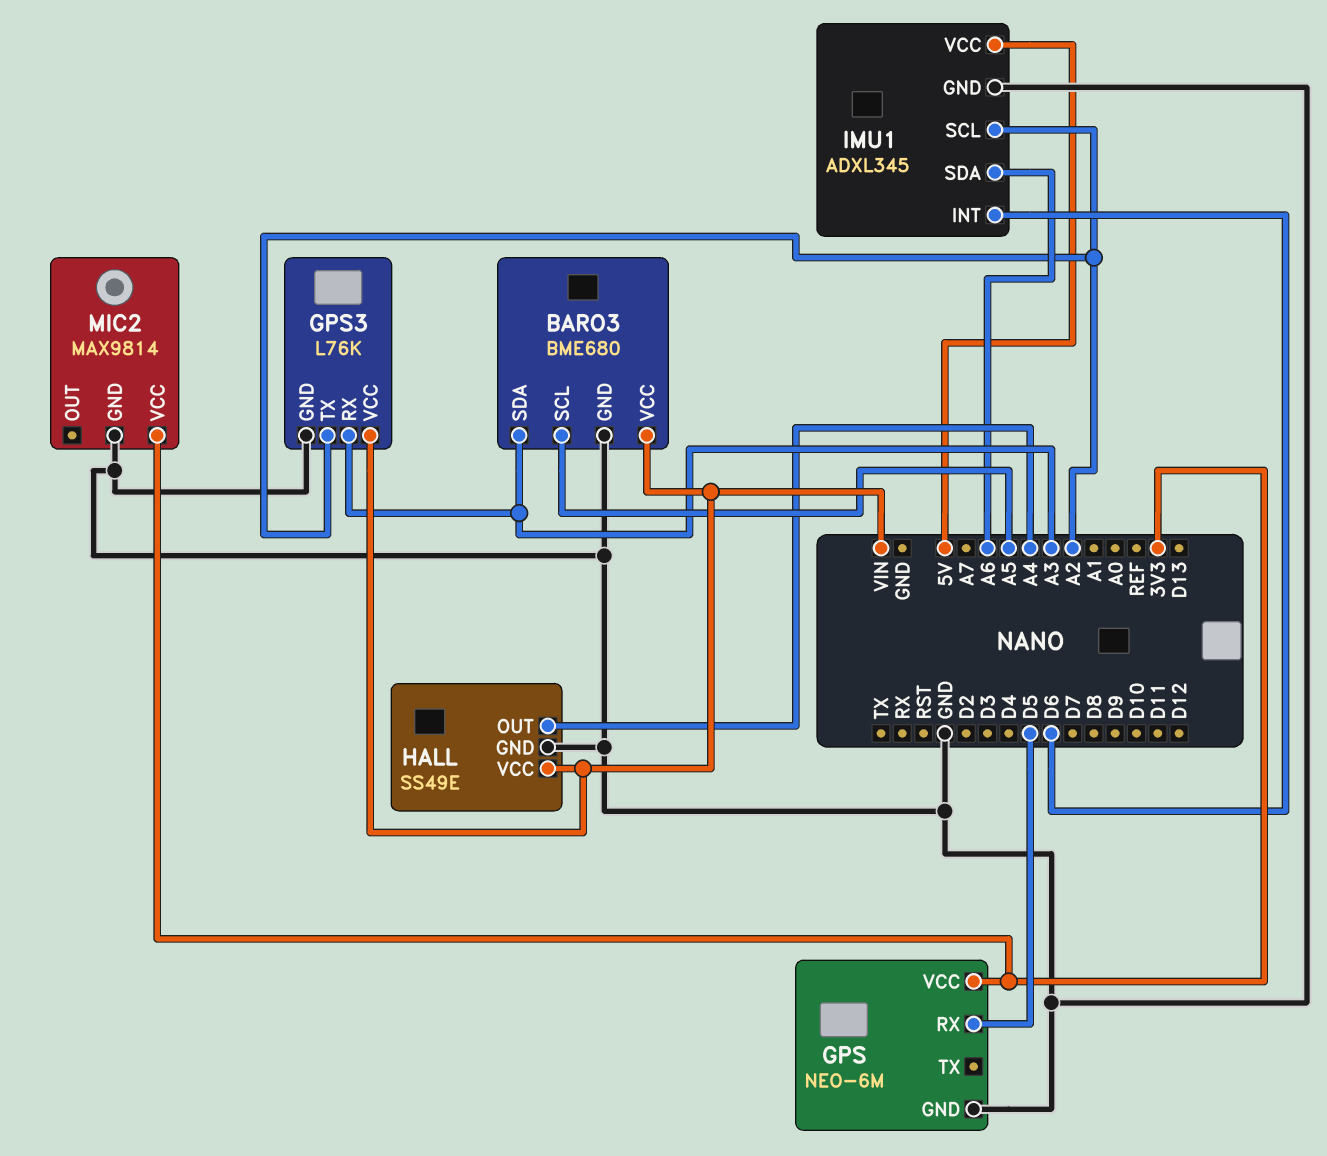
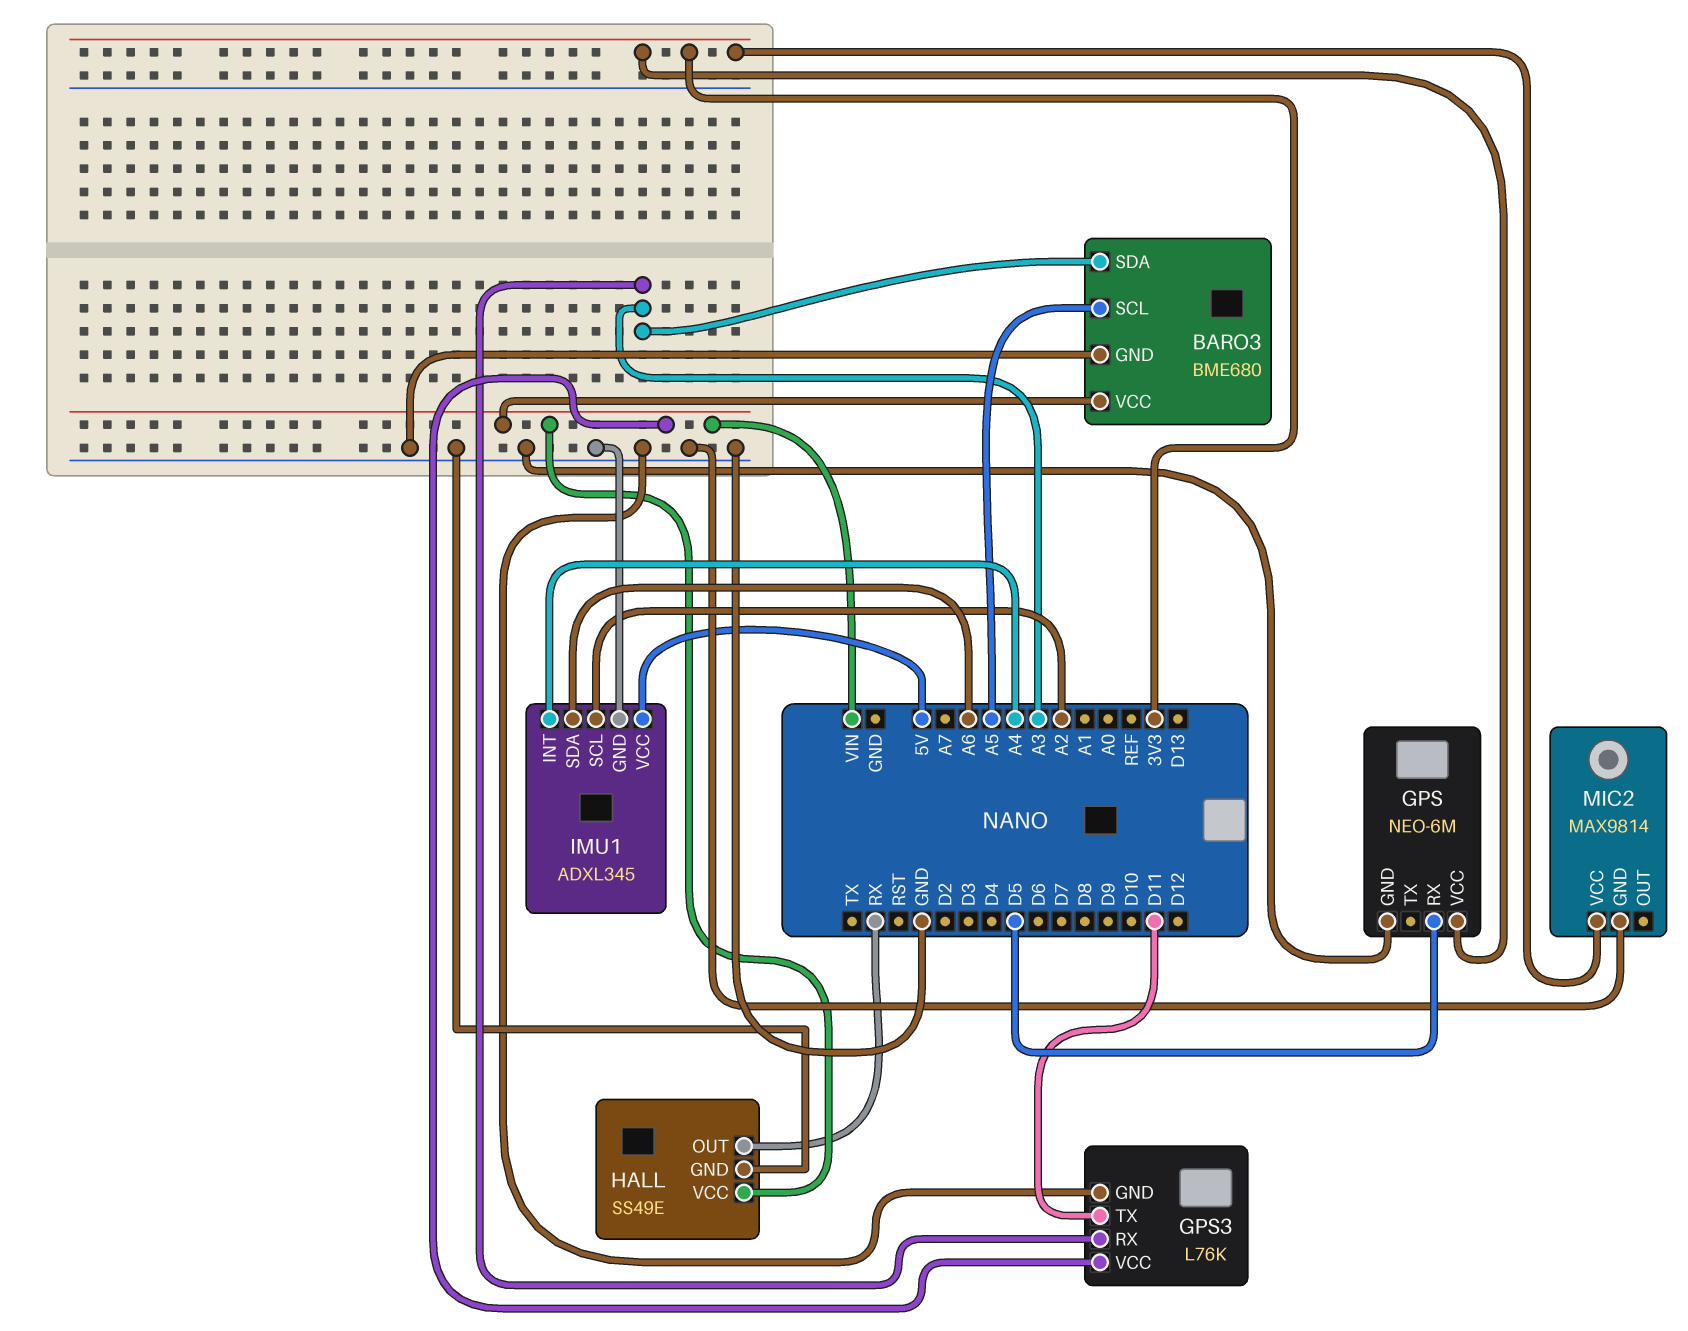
GPS3 pin TX: A2 -> D11
HALL pin OUT: A4 -> RX
IMU1 pin INT: D6 -> A4

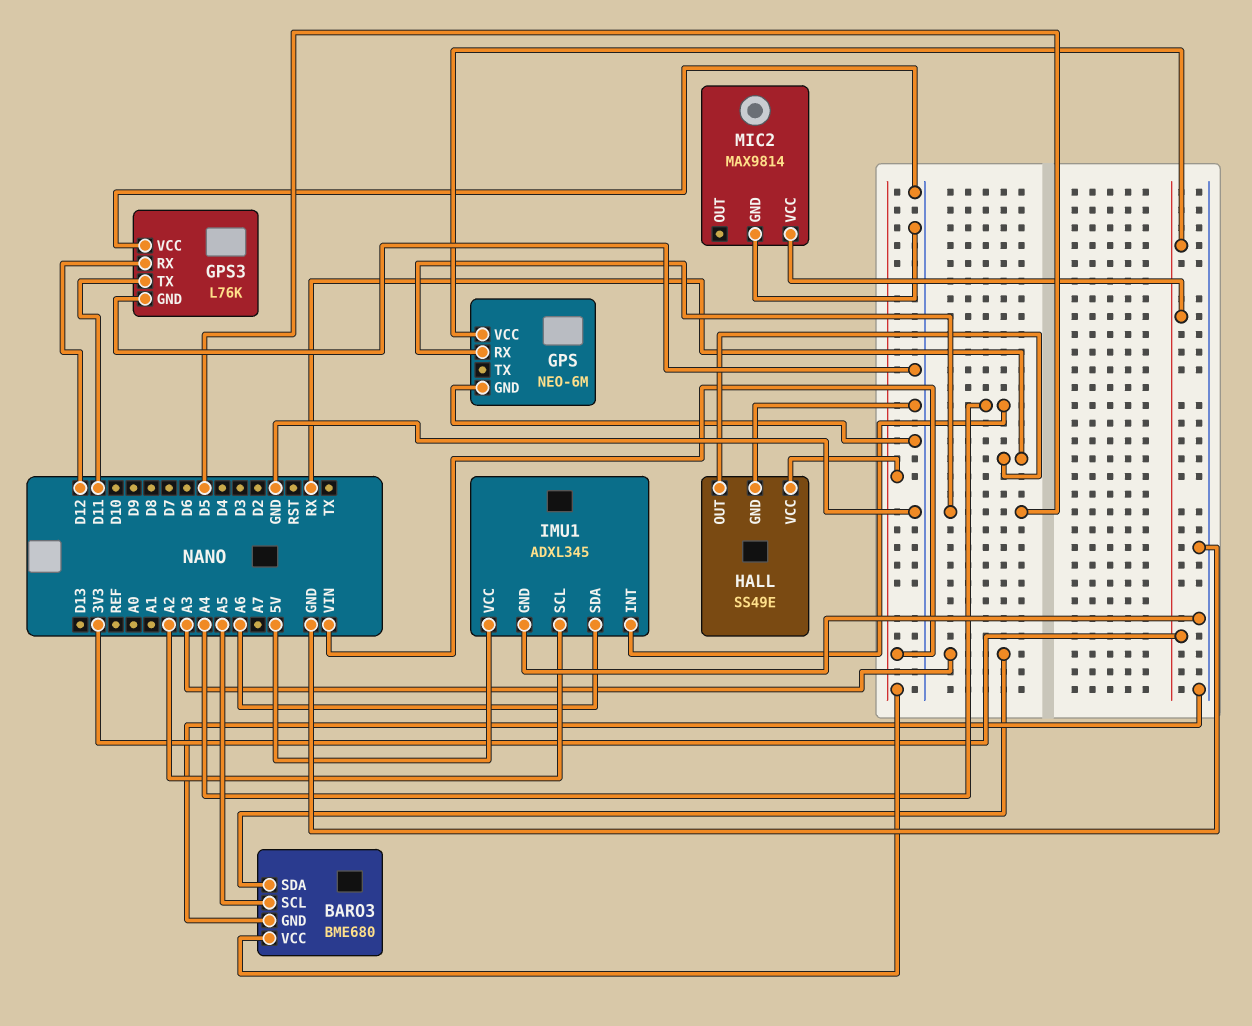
GPS3 pin RX: A3 -> D12
GPS3 pin VCC: VIN -> GND

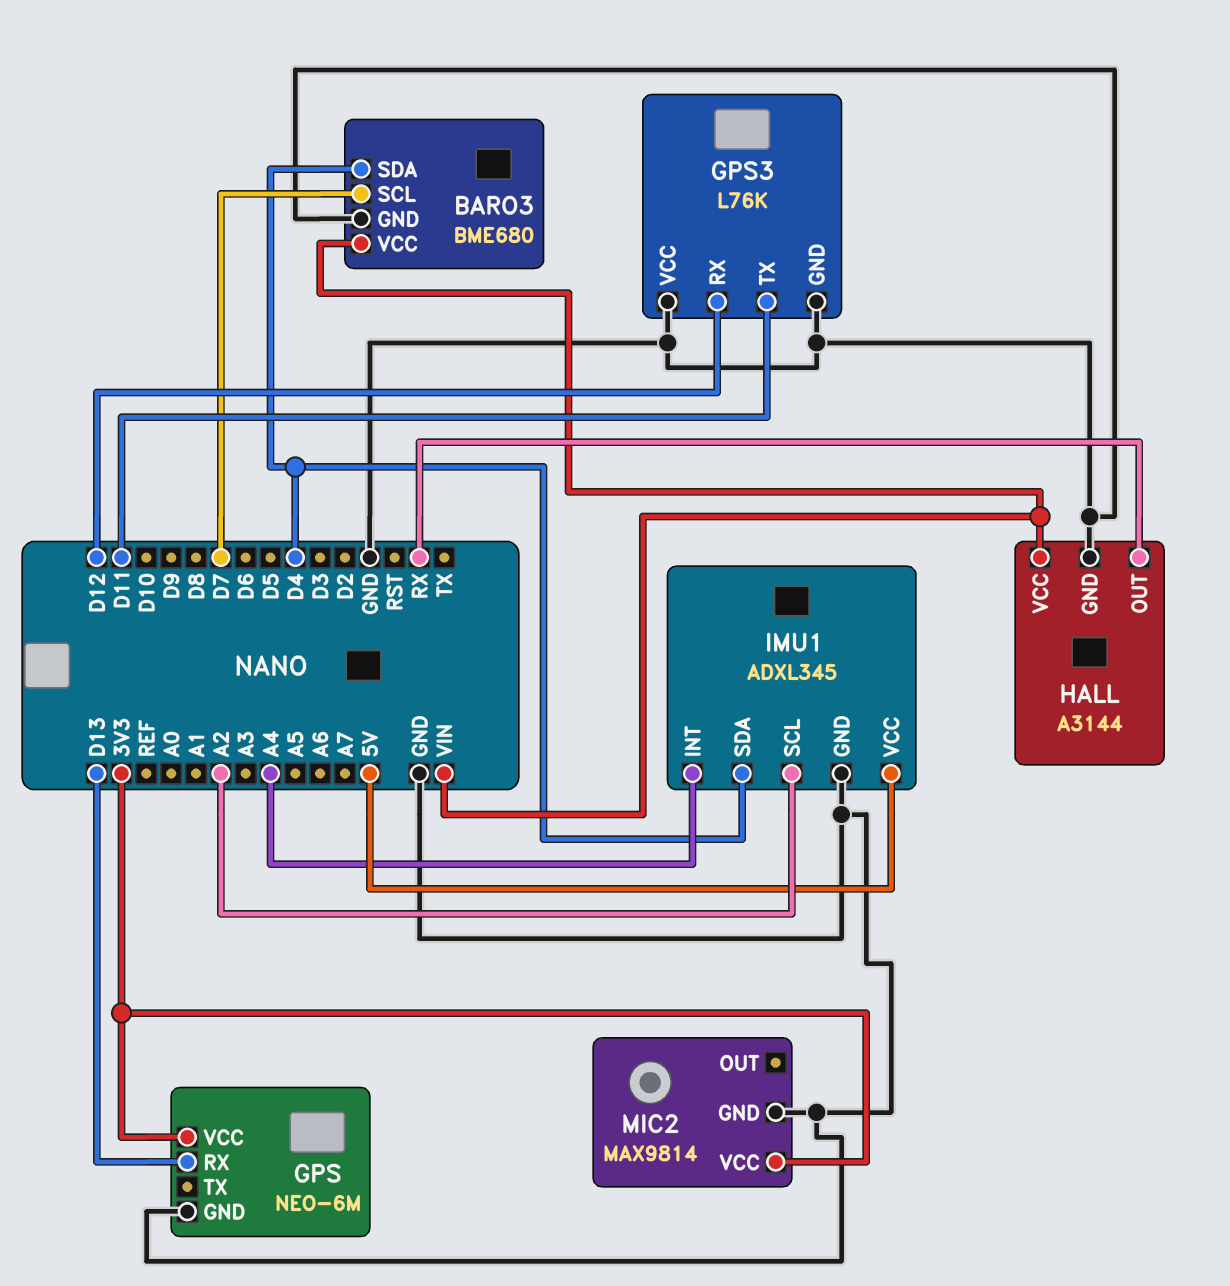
BARO3 pin SCL: A5 -> D7
BARO3 pin SDA: A3 -> D4
GPS pin RX: D5 -> D13
HALL: SS49E -> A3144
IMU1 pin SDA: A6 -> D4

